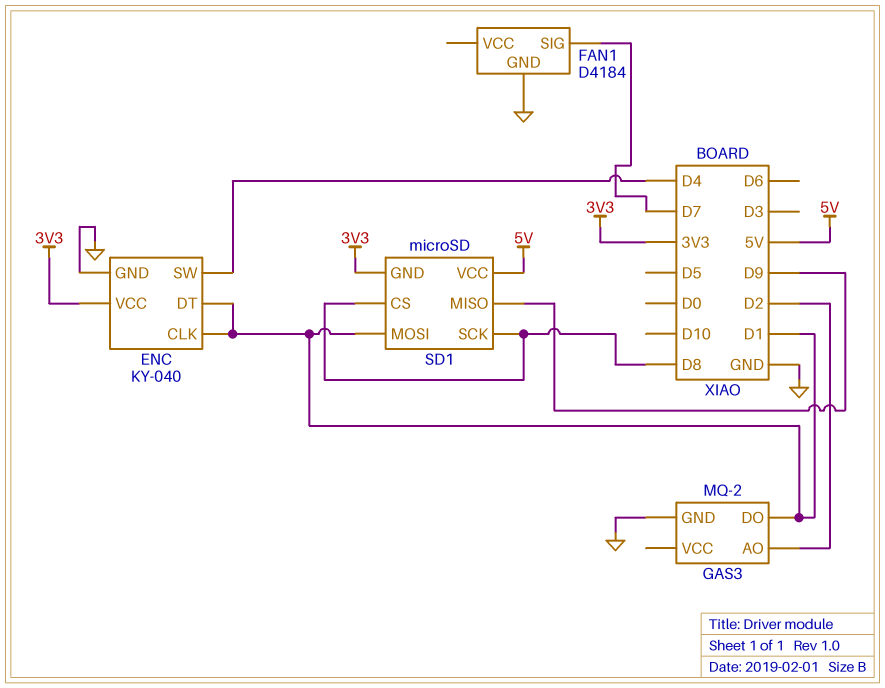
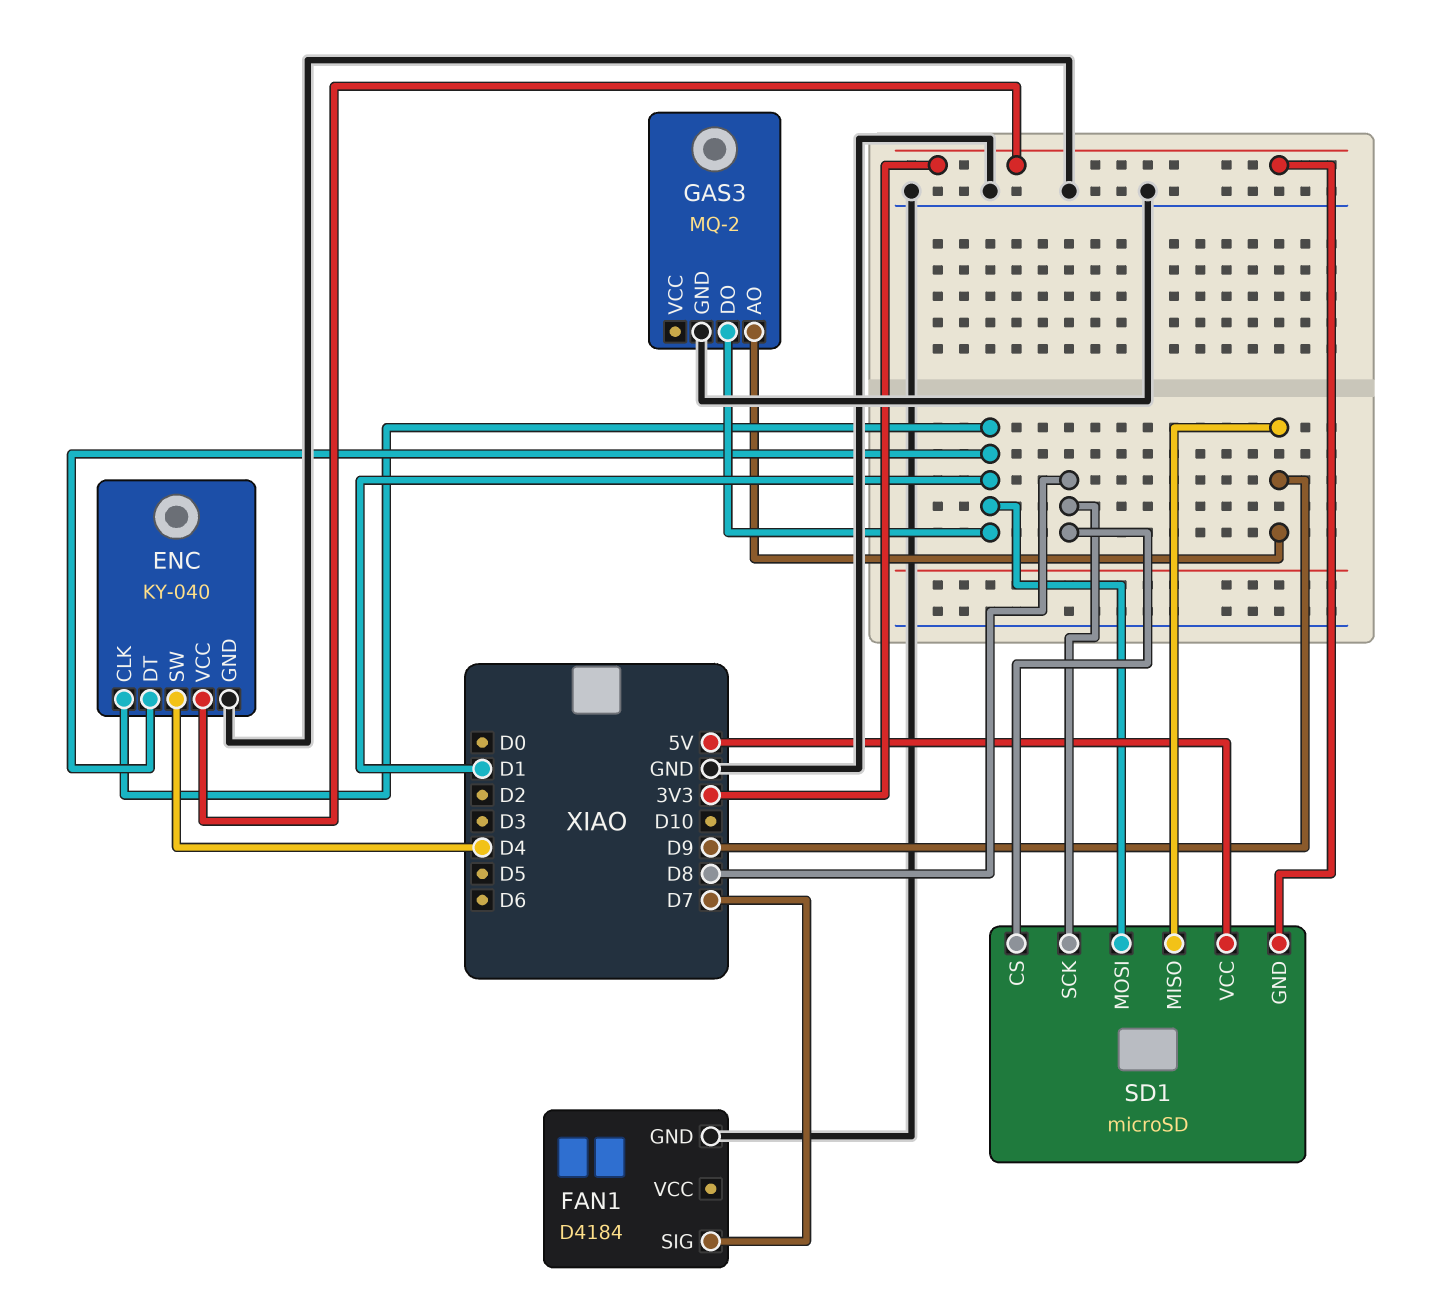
GAS3 pin AO: D2 -> D9

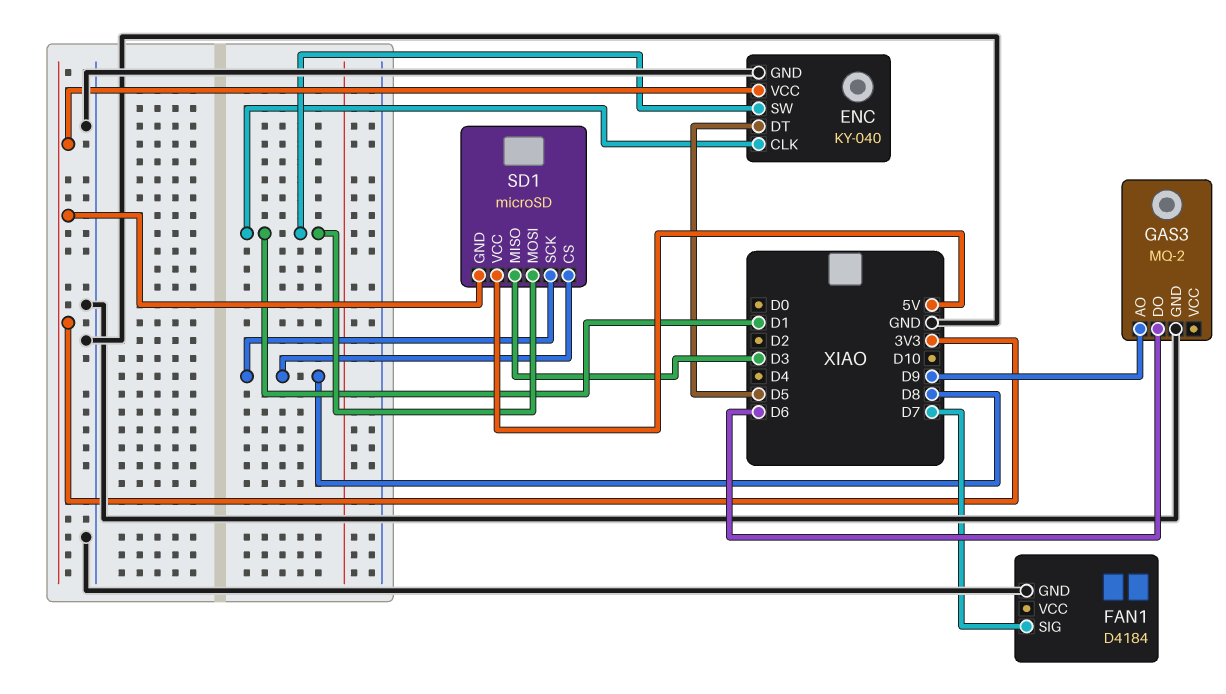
ENC pin DT: D1 -> D5
ENC pin SW: D4 -> D1
GAS3 pin DO: D1 -> D6
SD1 pin MISO: D9 -> D3

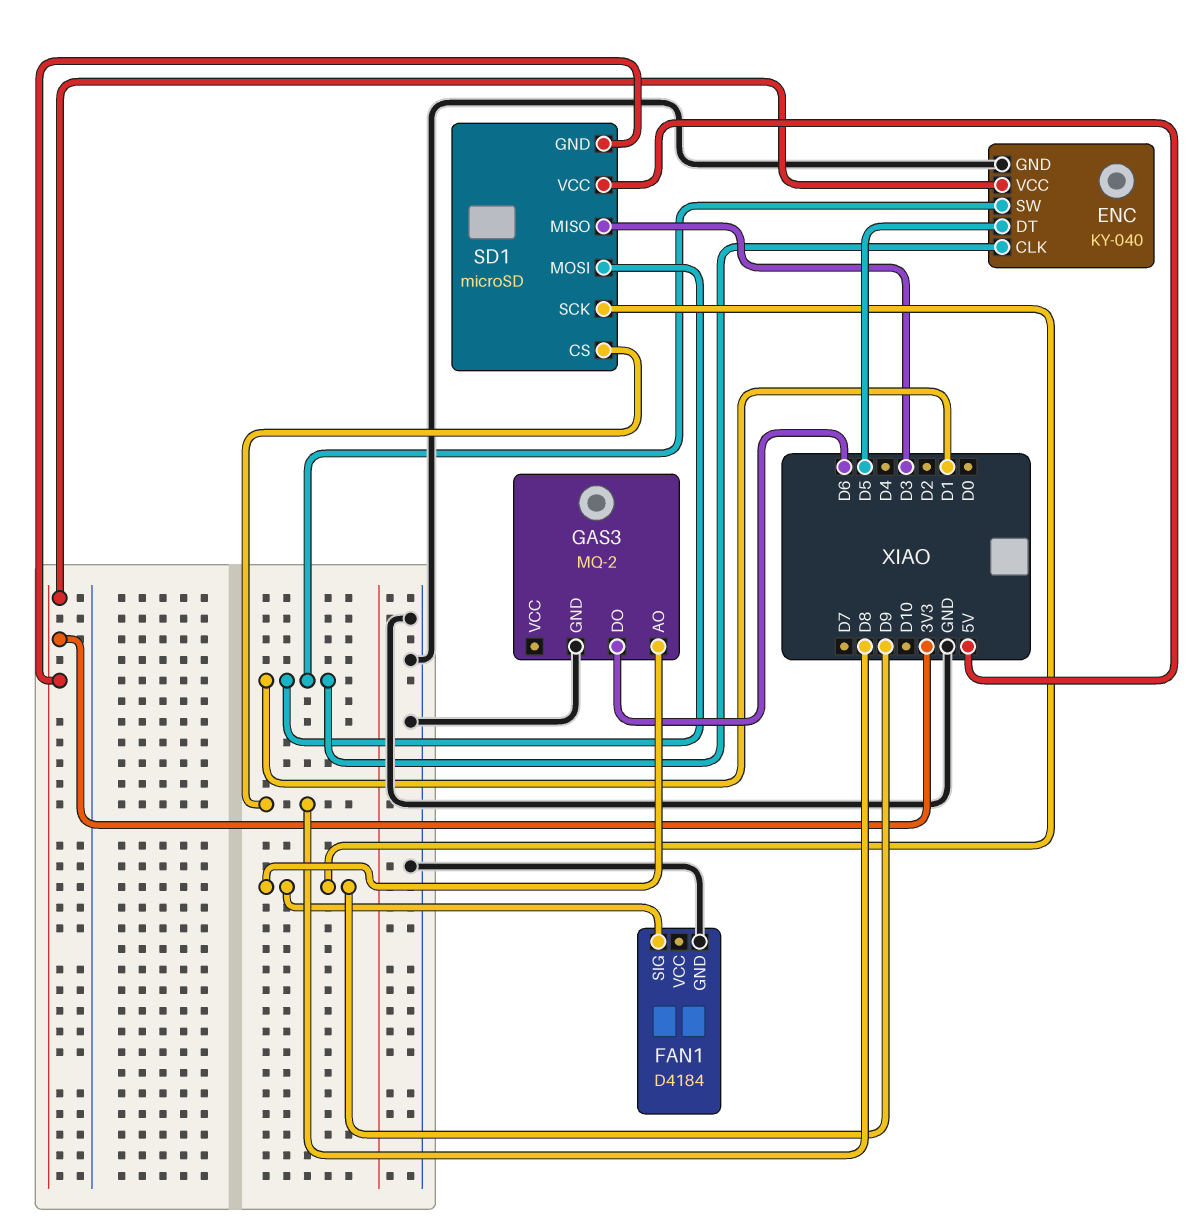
FAN1 pin SIG: D7 -> D9
SD1 pin SCK: D8 -> D9

